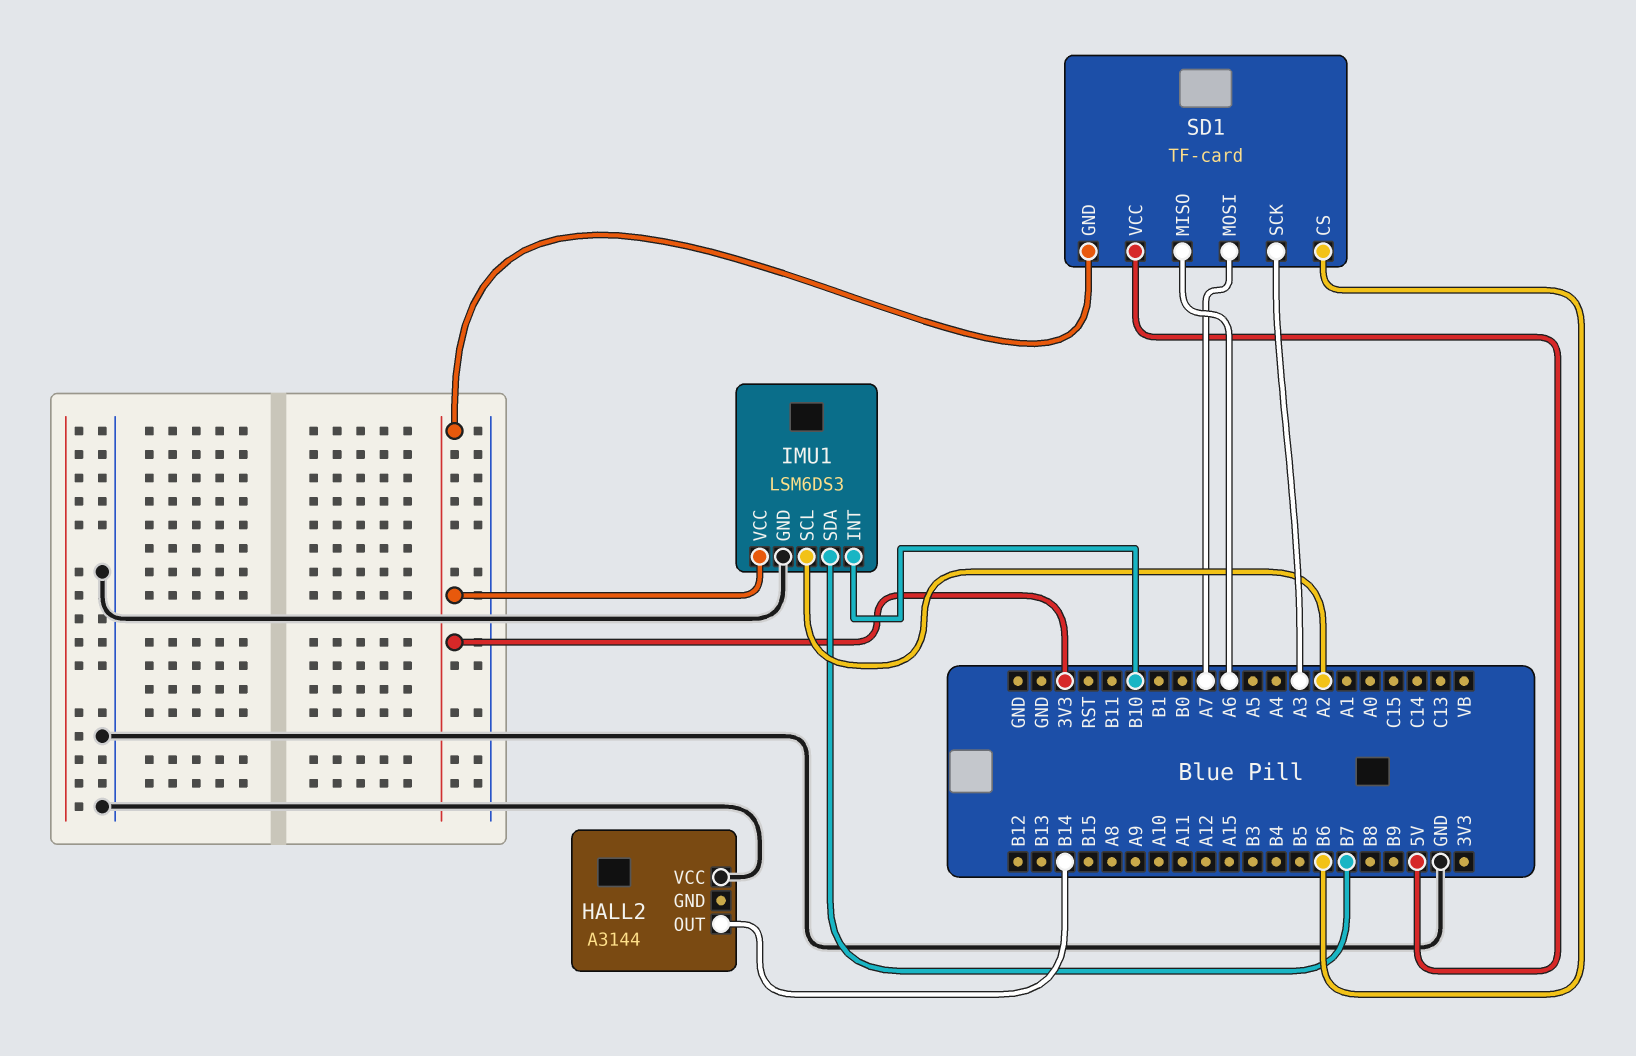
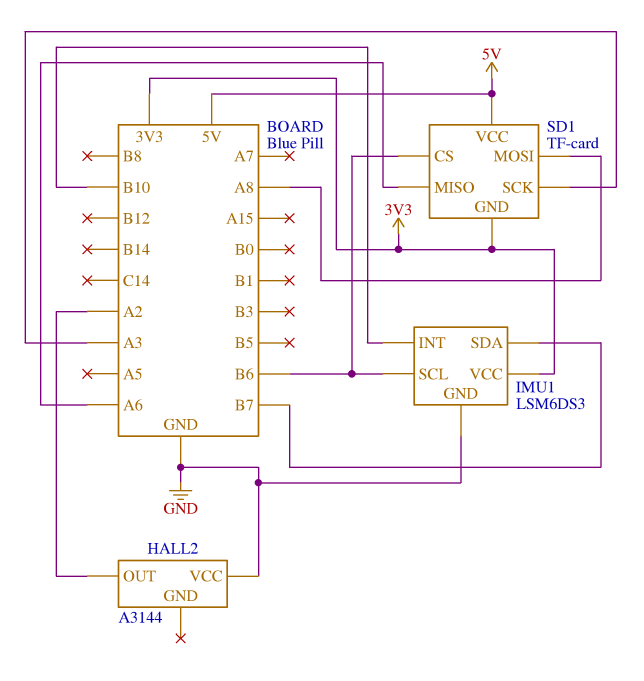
HALL2 pin OUT: B14 -> A2
IMU1 pin SCL: A2 -> B6
SD1 pin MOSI: A7 -> A8

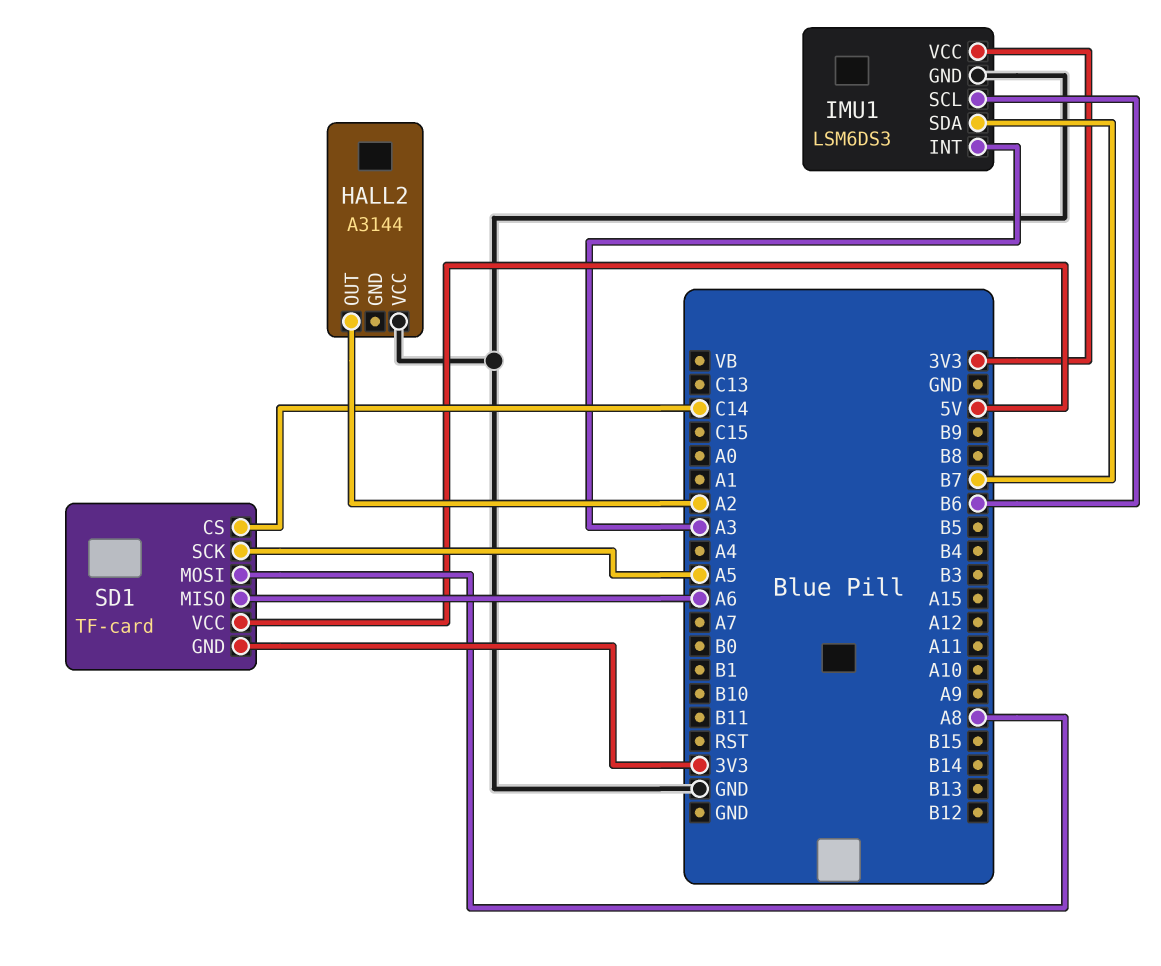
IMU1 pin INT: B10 -> A3
SD1 pin CS: B6 -> C14
SD1 pin SCK: A3 -> A5

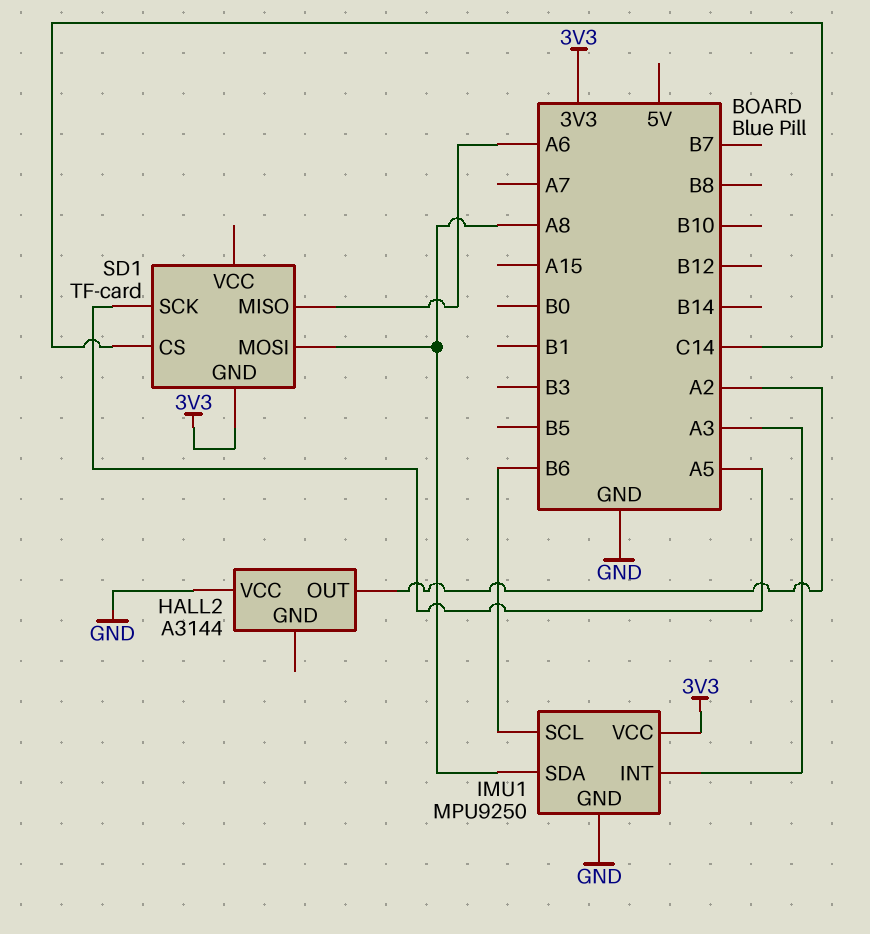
IMU1: LSM6DS3 -> MPU9250
IMU1 pin SDA: B7 -> A8
SD1 pin VCC: 5V -> none

